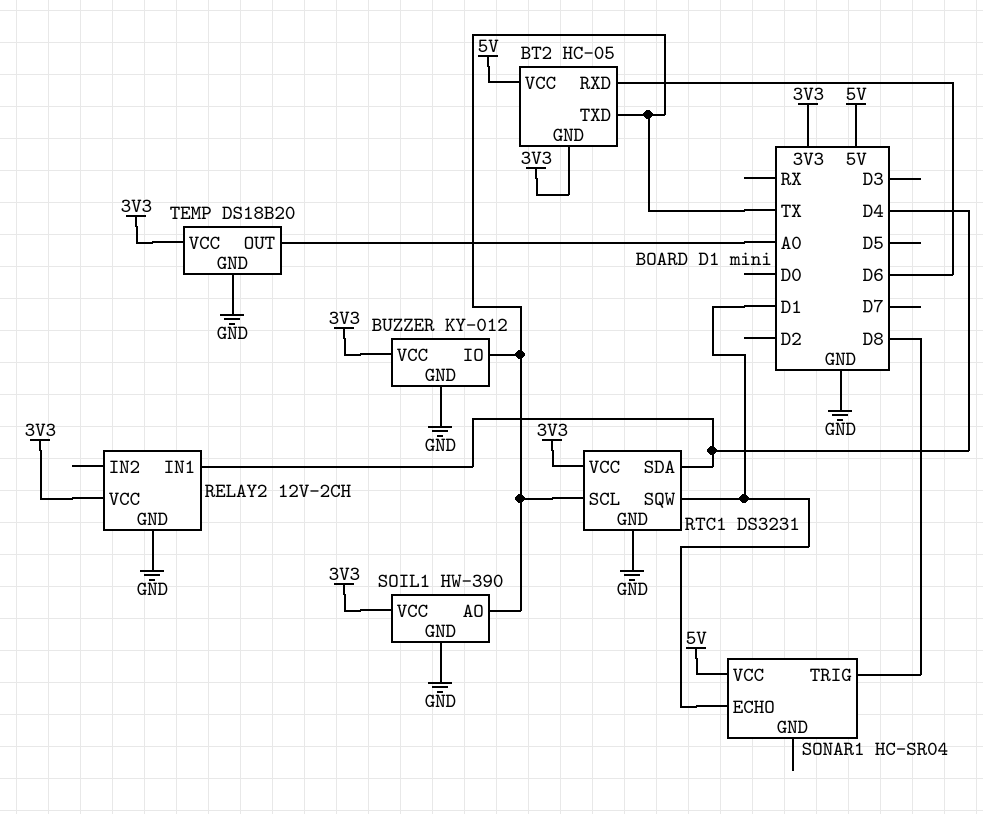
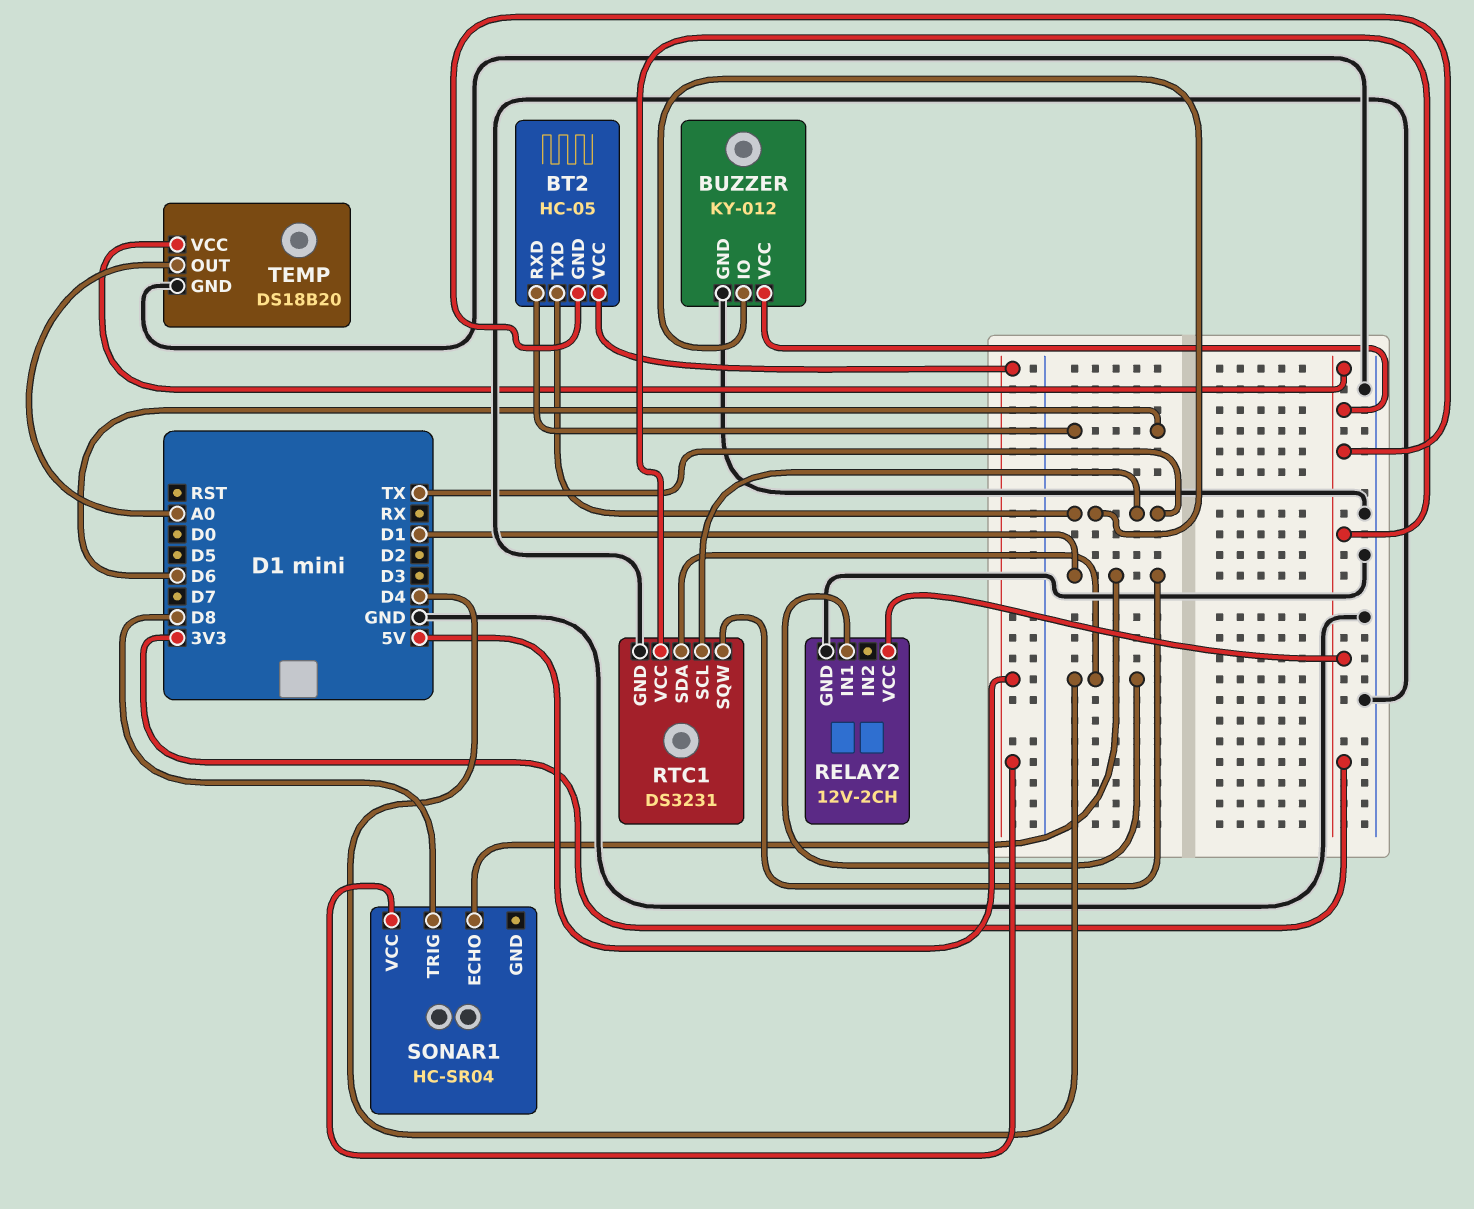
SOIL1: HW-390 -> none
SOIL1 pin AO: TX -> none
SOIL1 pin GND: GND -> none
SOIL1 pin VCC: 3V3 -> none

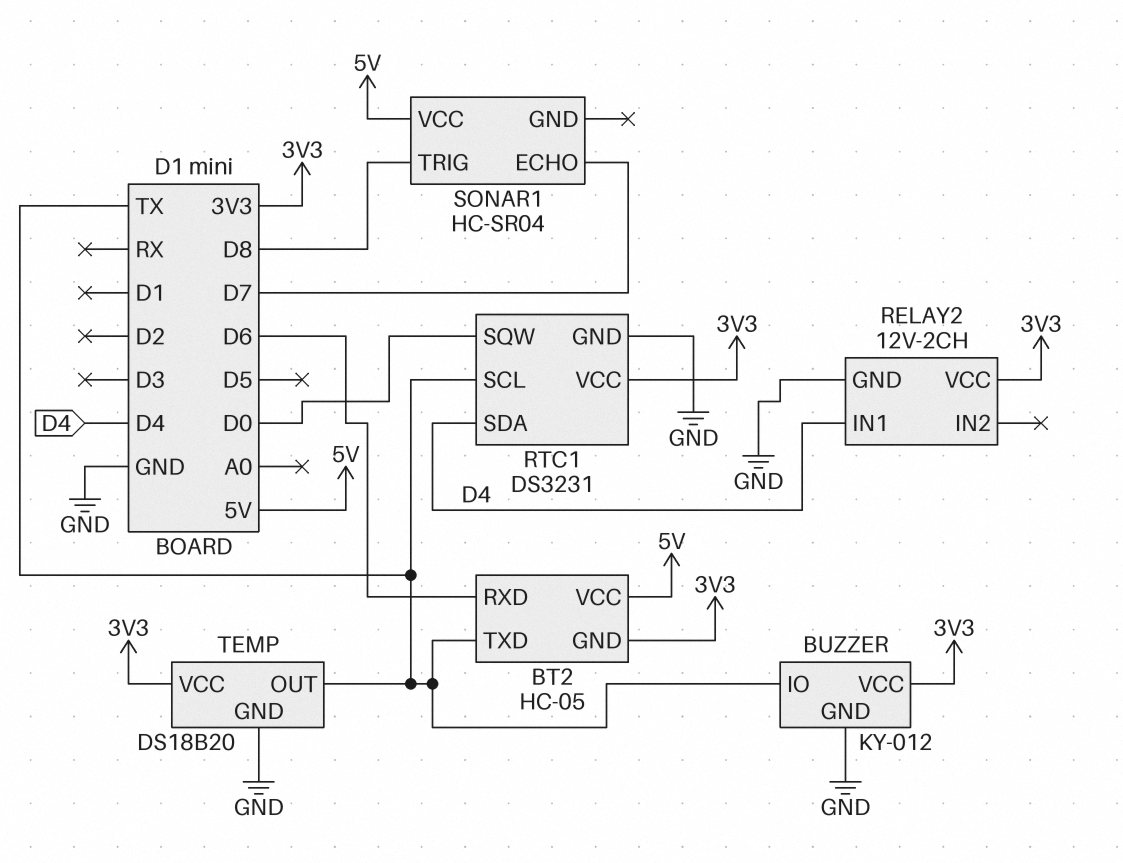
RTC1 pin SQW: D1 -> D0
SONAR1 pin ECHO: D1 -> D7
TEMP pin OUT: A0 -> TX

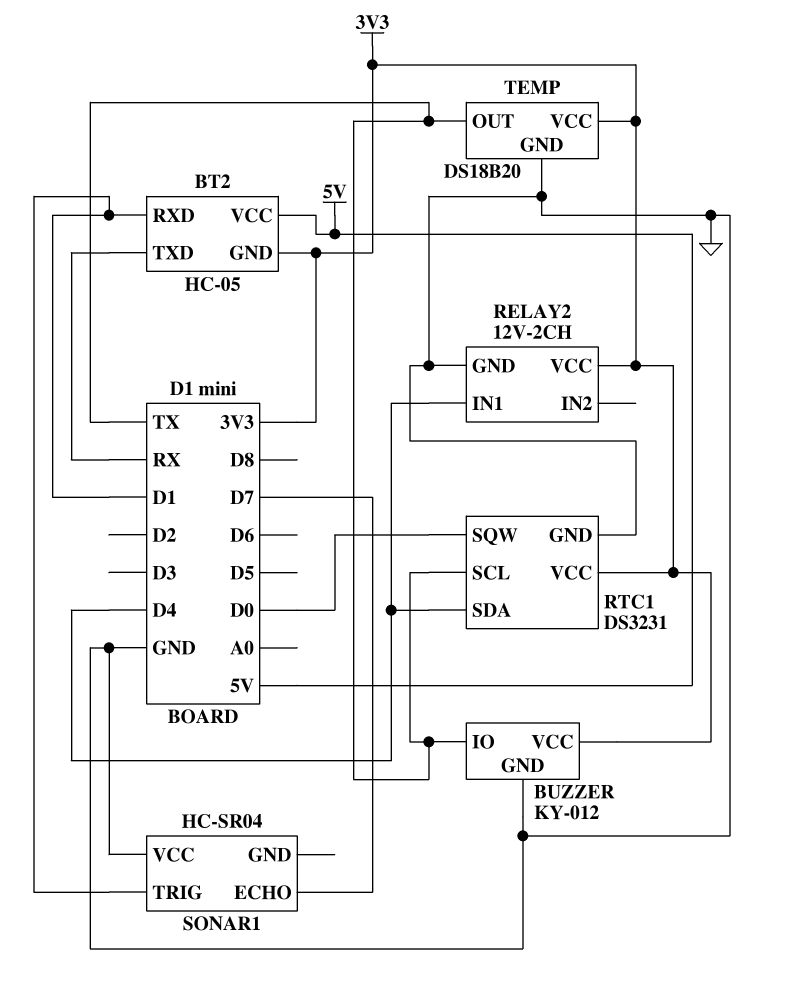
BT2 pin RXD: D6 -> D1
BT2 pin TXD: TX -> RX
SONAR1 pin TRIG: D8 -> D1
SONAR1 pin VCC: 5V -> GND

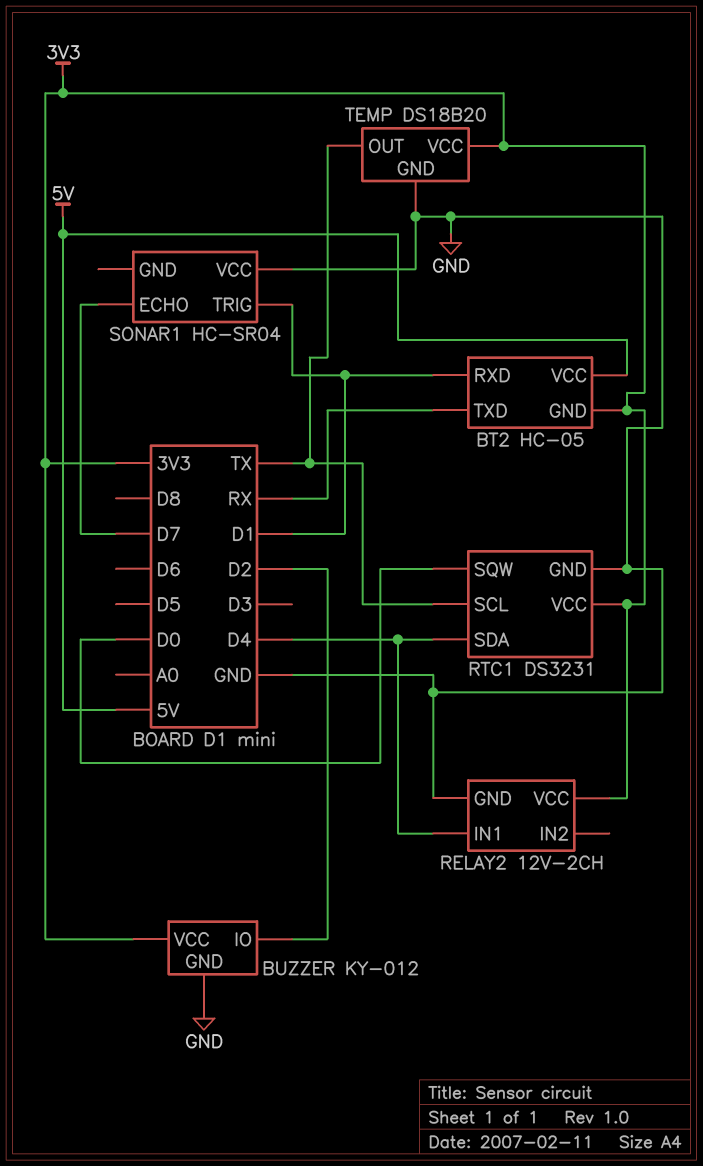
BUZZER pin IO: TX -> D2

